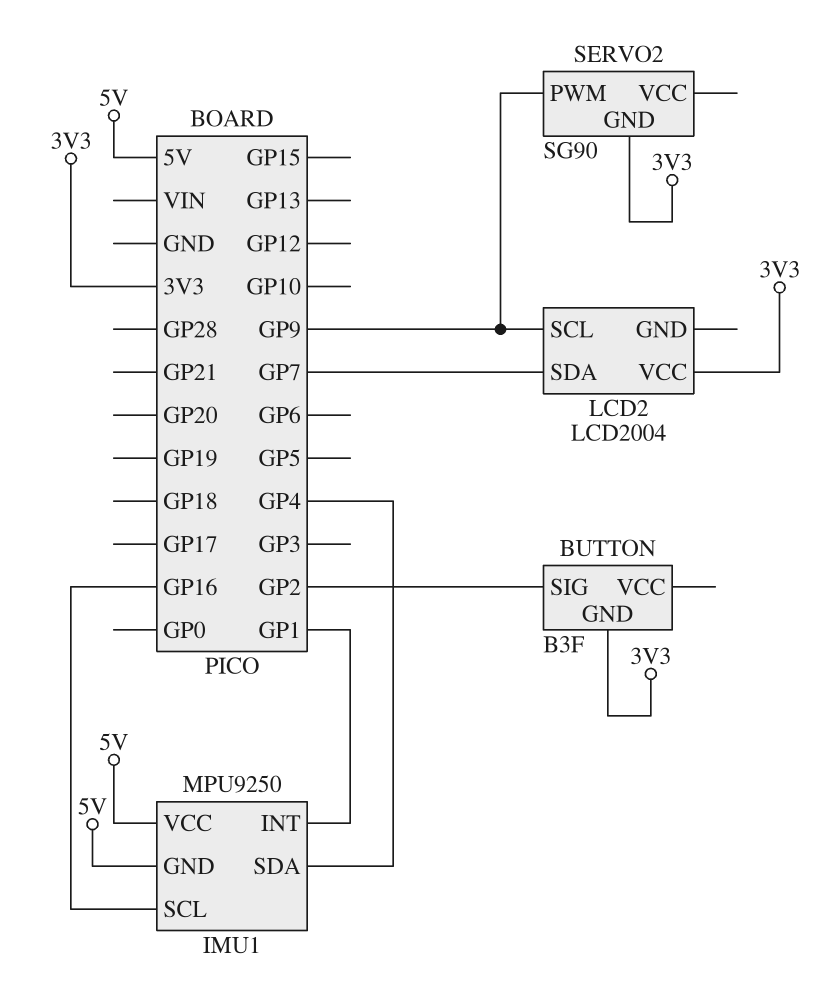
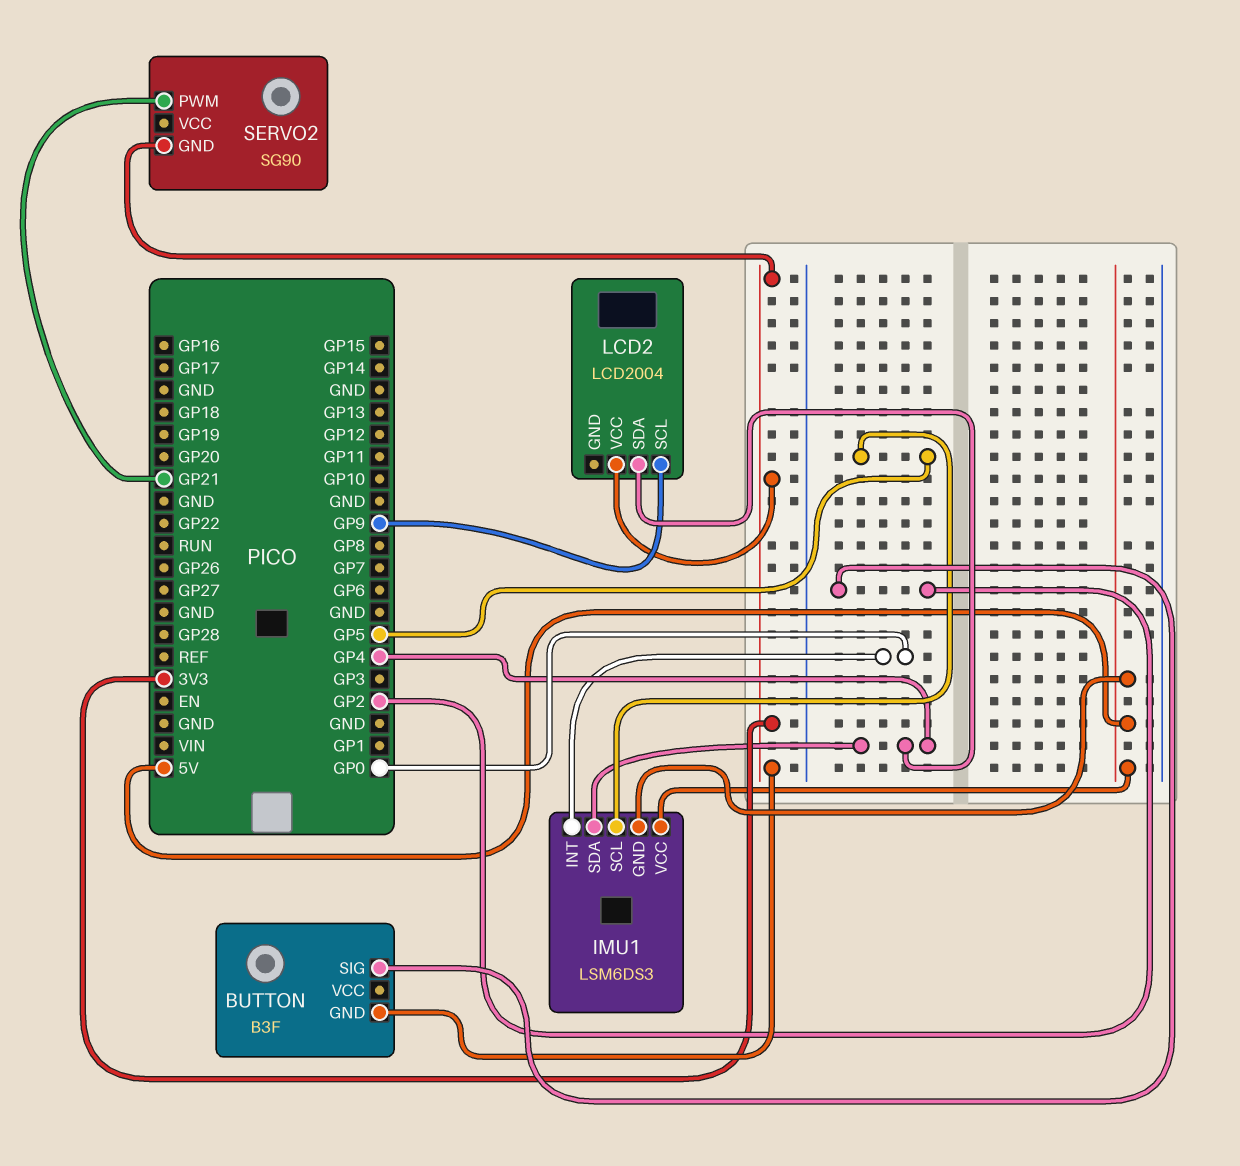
IMU1: MPU9250 -> LSM6DS3
IMU1 pin INT: GP1 -> GP0
IMU1 pin SCL: GP16 -> GP5
LCD2 pin SDA: GP7 -> GP4
SERVO2 pin PWM: GP9 -> GP21

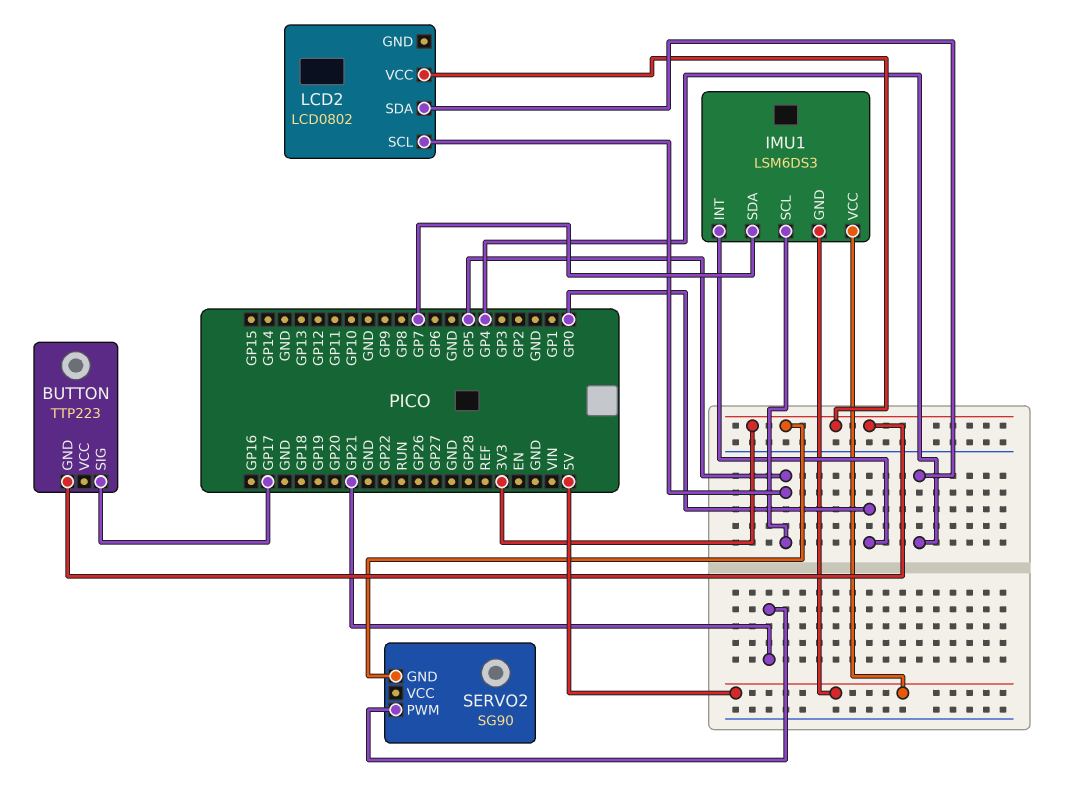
BUTTON: B3F -> TTP223
BUTTON pin SIG: GP2 -> GP17
IMU1 pin SDA: GP4 -> GP7
LCD2: LCD2004 -> LCD0802
LCD2 pin SCL: GP9 -> GP5

